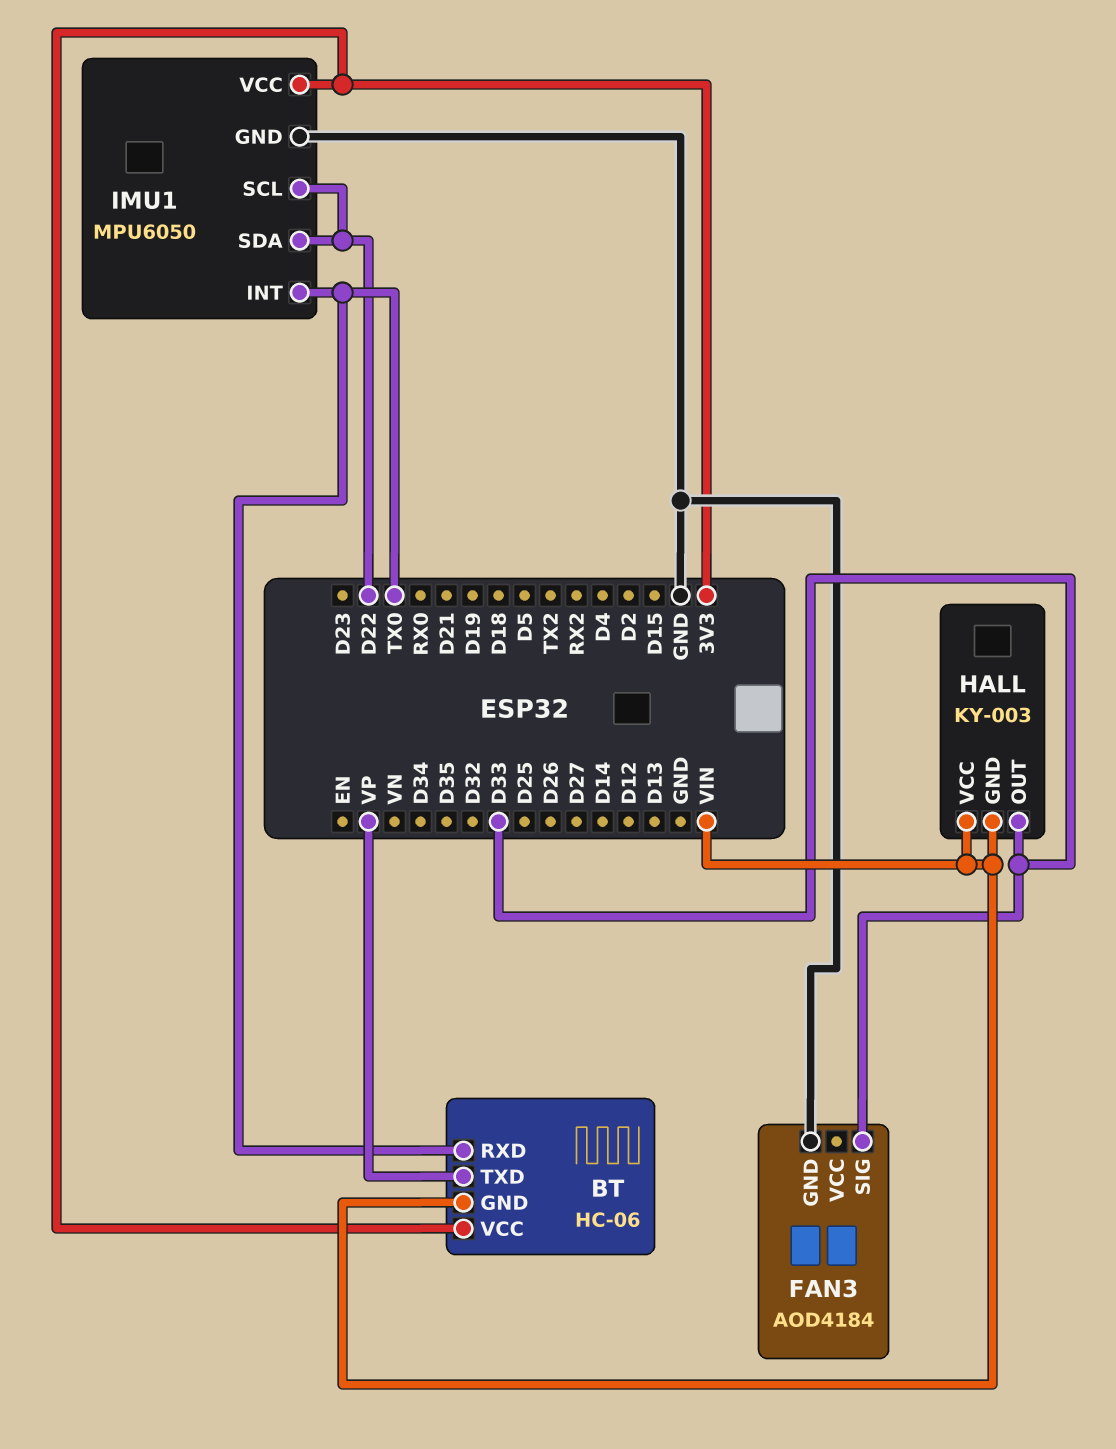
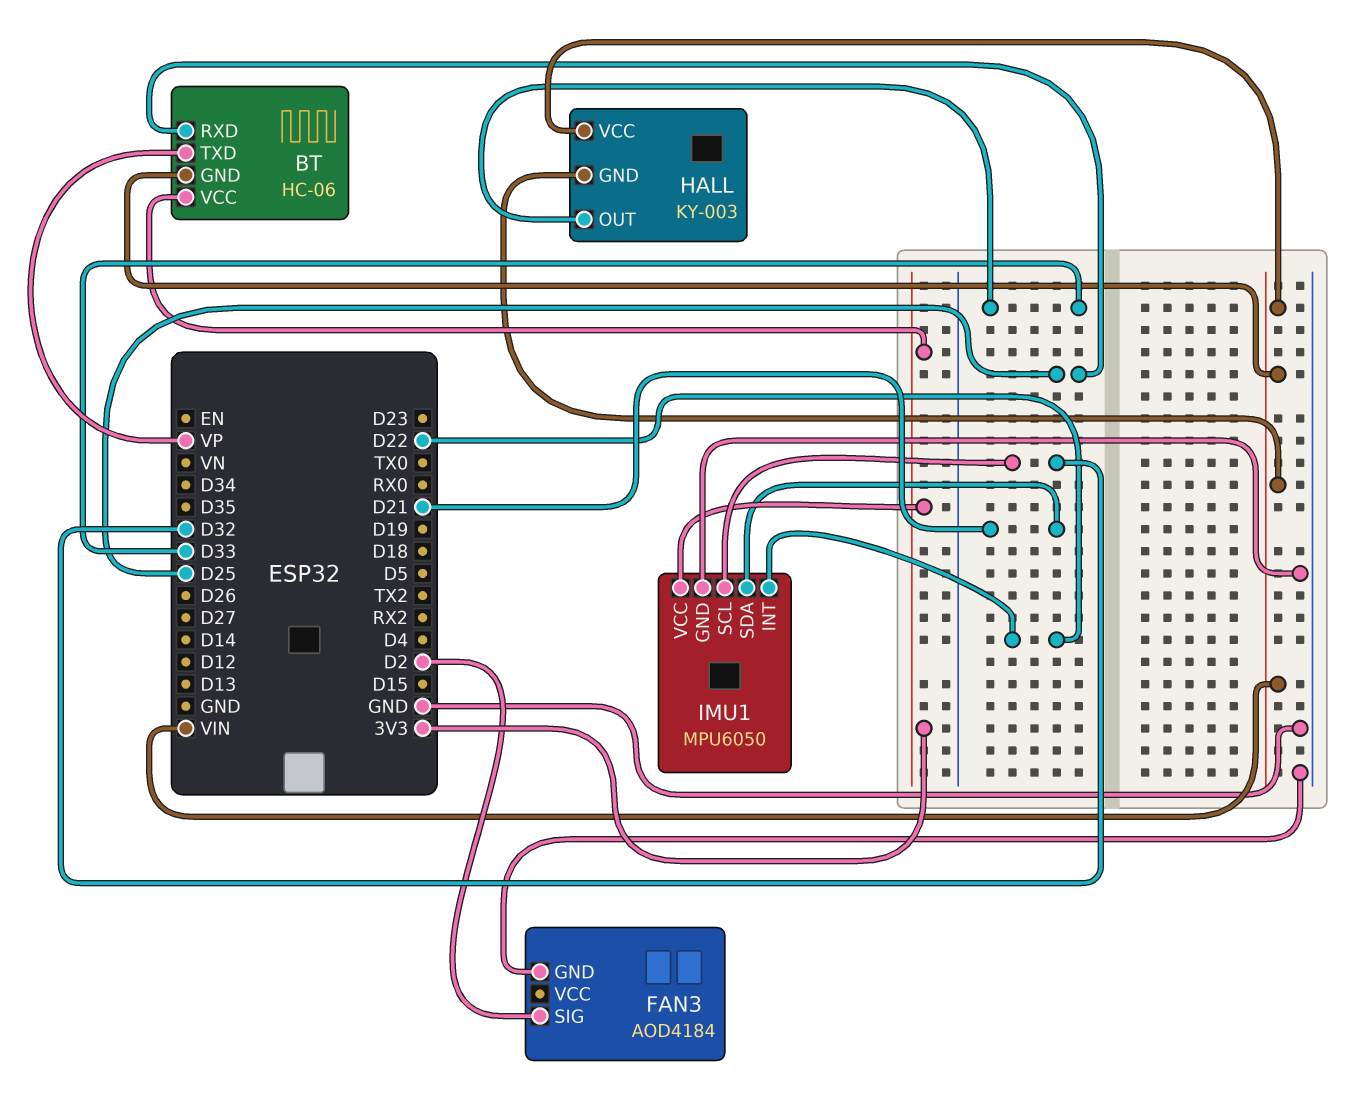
BT pin RXD: TX0 -> D25
FAN3 pin SIG: D33 -> D2
IMU1 pin INT: TX0 -> D22
IMU1 pin SCL: D22 -> D32
IMU1 pin SDA: D22 -> D21

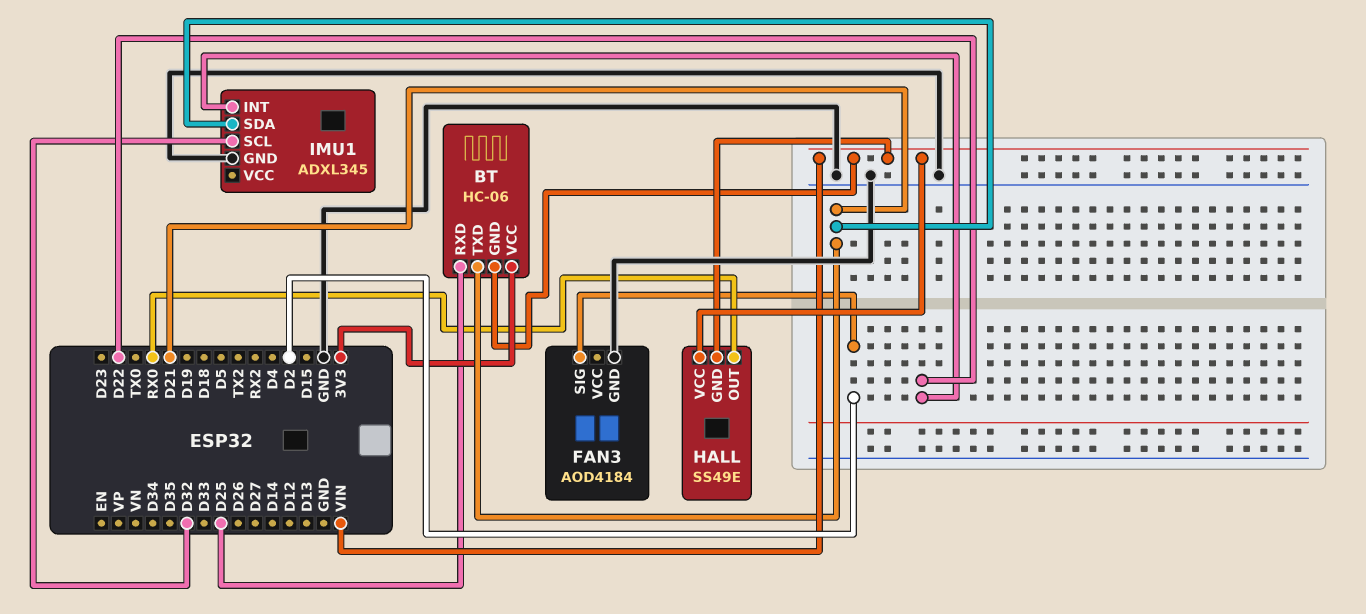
BT pin TXD: VP -> D21
HALL: KY-003 -> SS49E
HALL pin OUT: D33 -> RX0
IMU1: MPU6050 -> ADXL345
IMU1 pin VCC: 3V3 -> none

